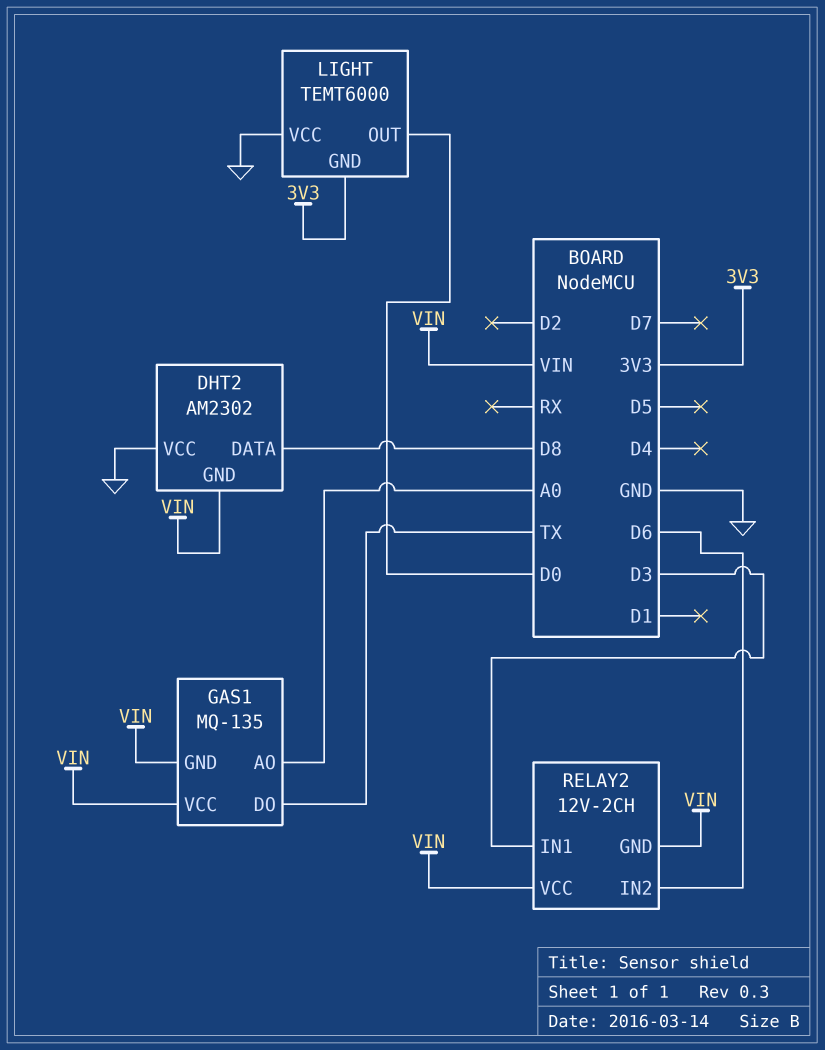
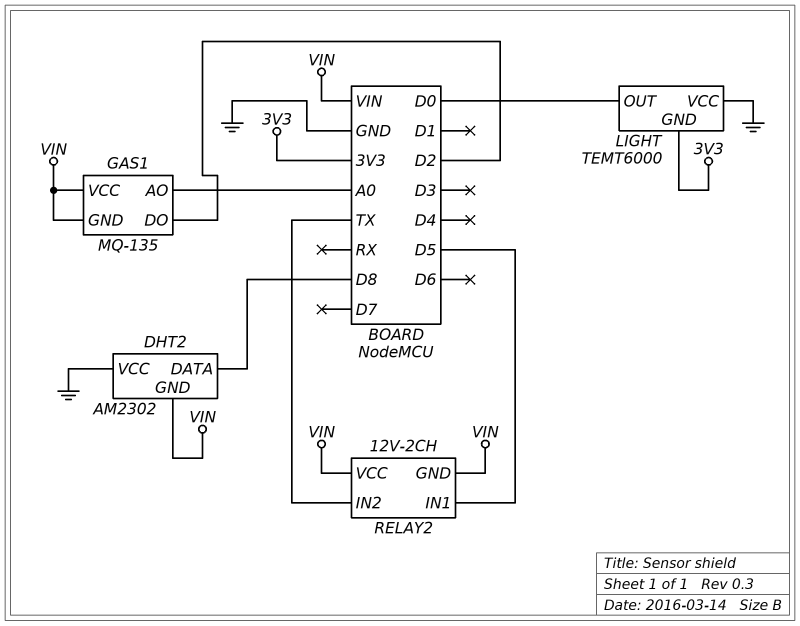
GAS1 pin DO: TX -> D2
RELAY2 pin IN1: D3 -> D5
RELAY2 pin IN2: D6 -> TX

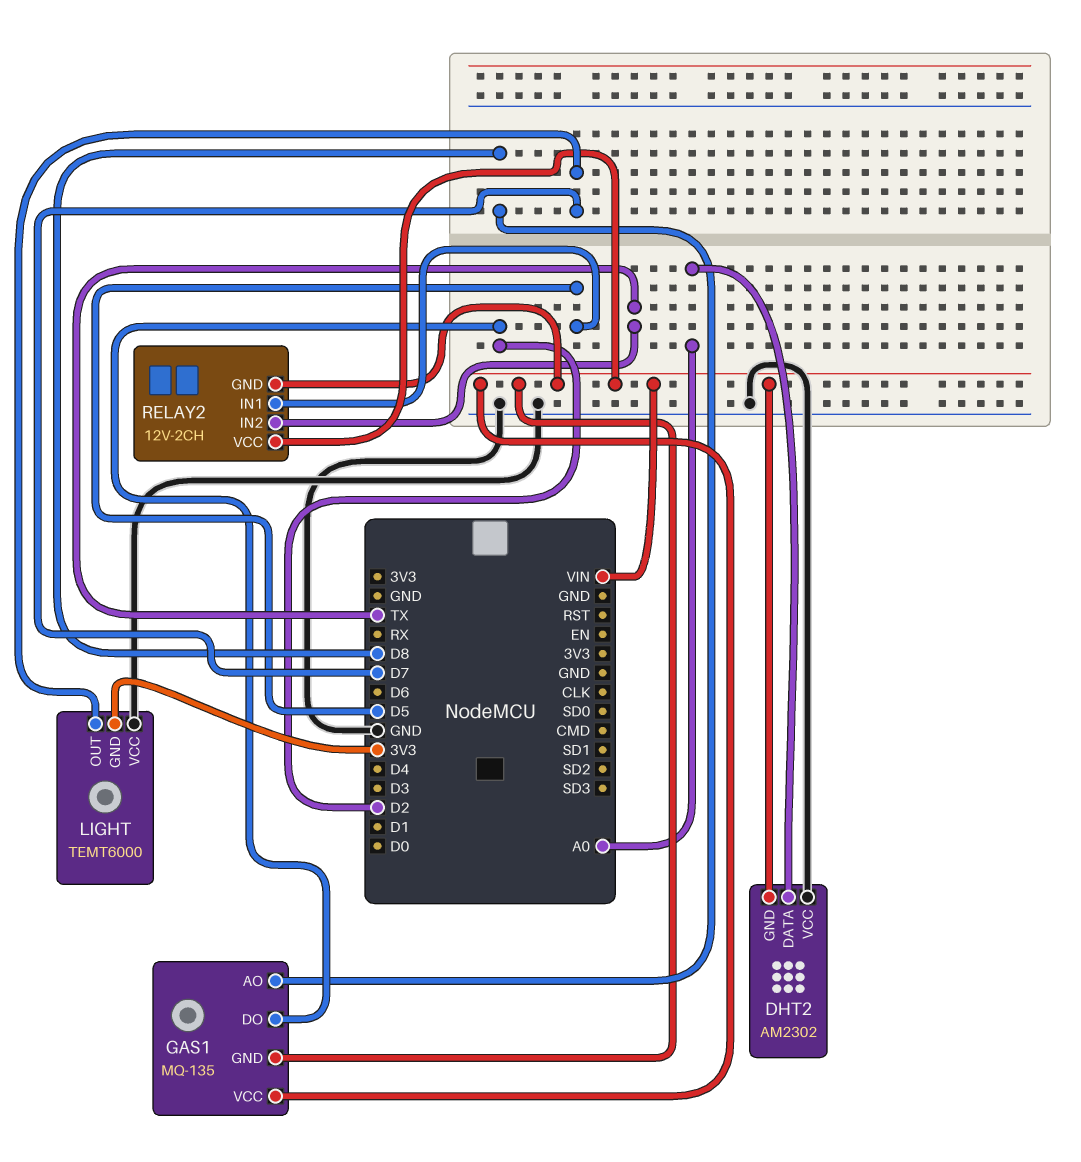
DHT2 pin DATA: D8 -> A0
GAS1 pin AO: A0 -> D8
LIGHT pin OUT: D0 -> D7

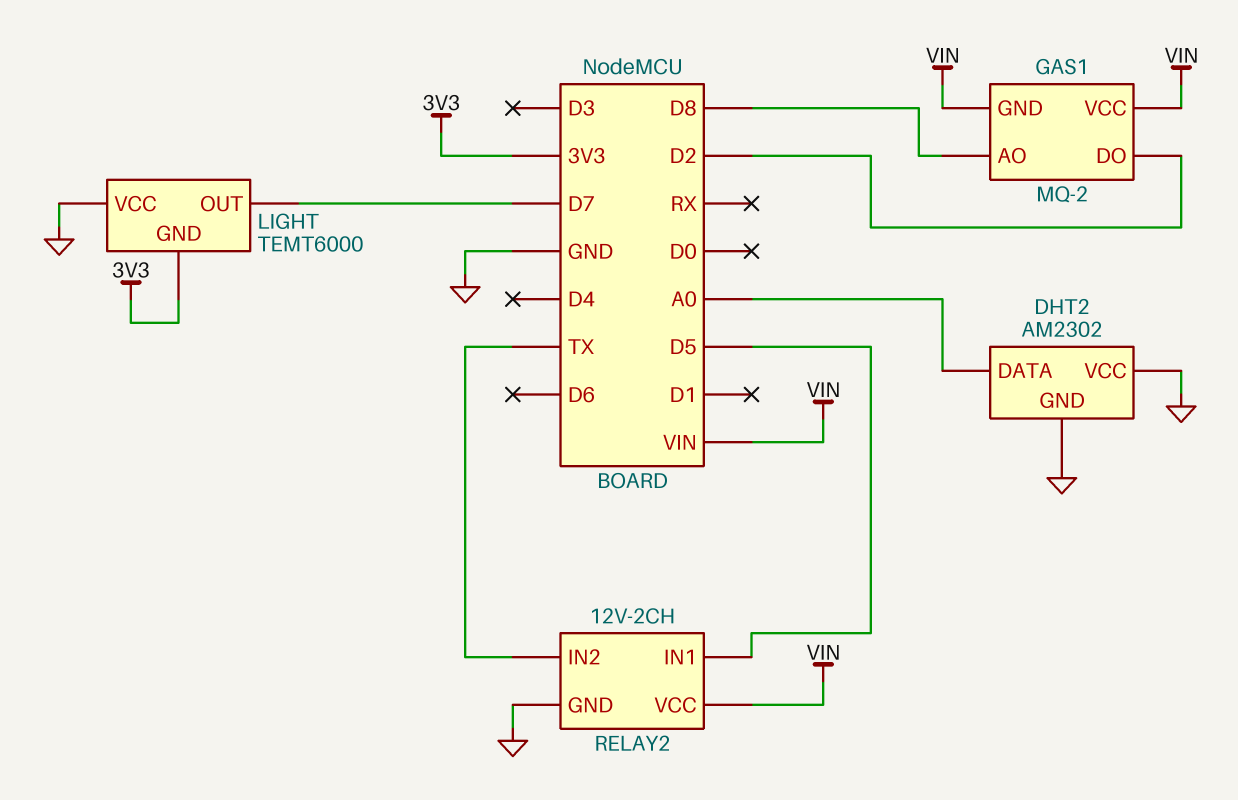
DHT2 pin GND: VIN -> GND
GAS1: MQ-135 -> MQ-2
RELAY2 pin GND: VIN -> GND

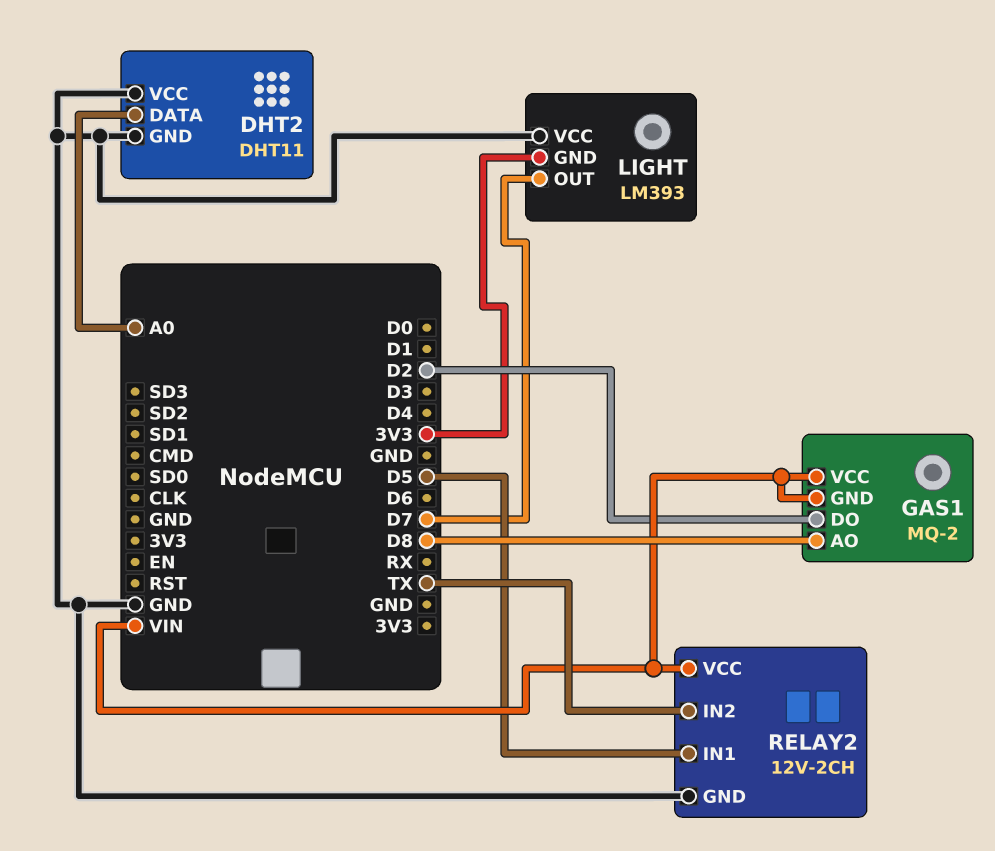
DHT2: AM2302 -> DHT11
LIGHT: TEMT6000 -> LM393

